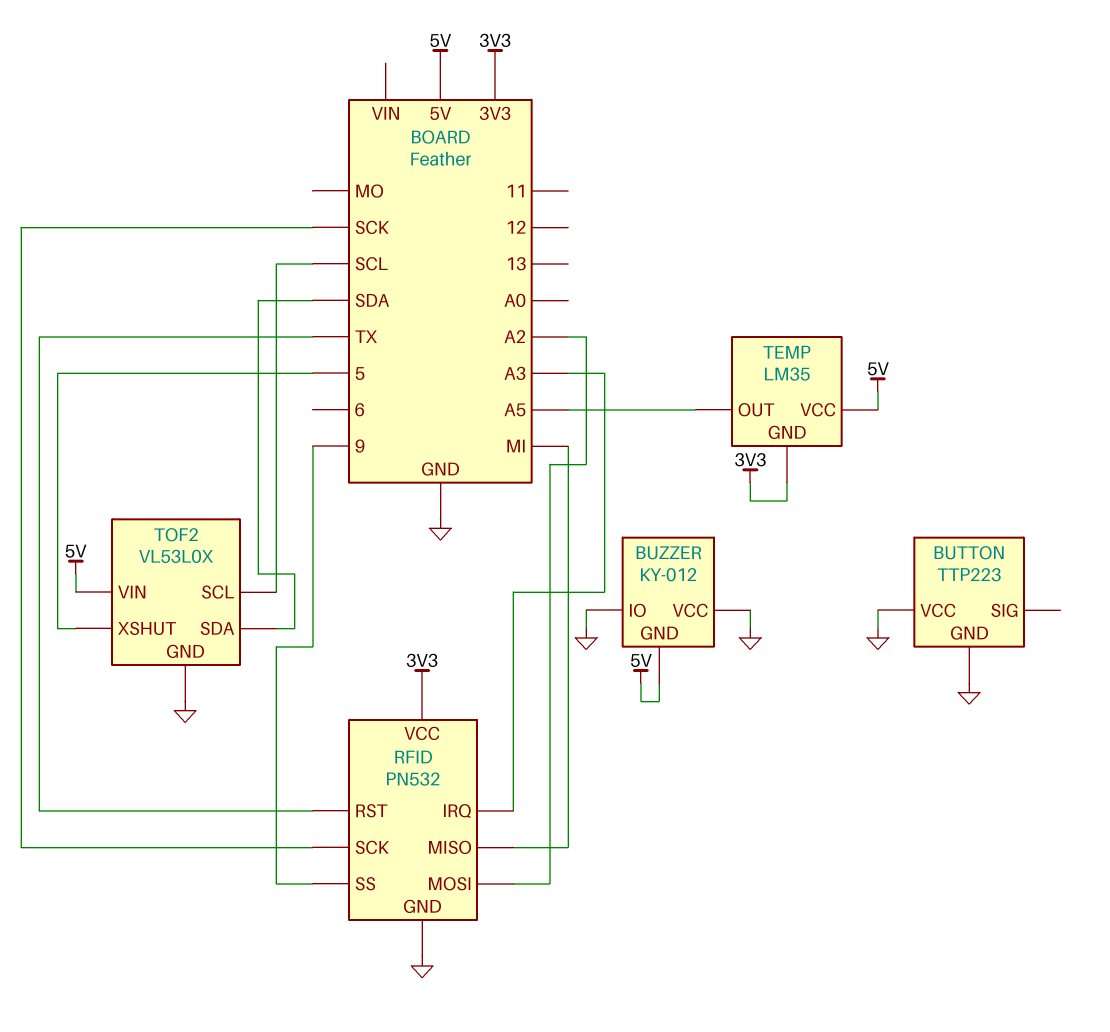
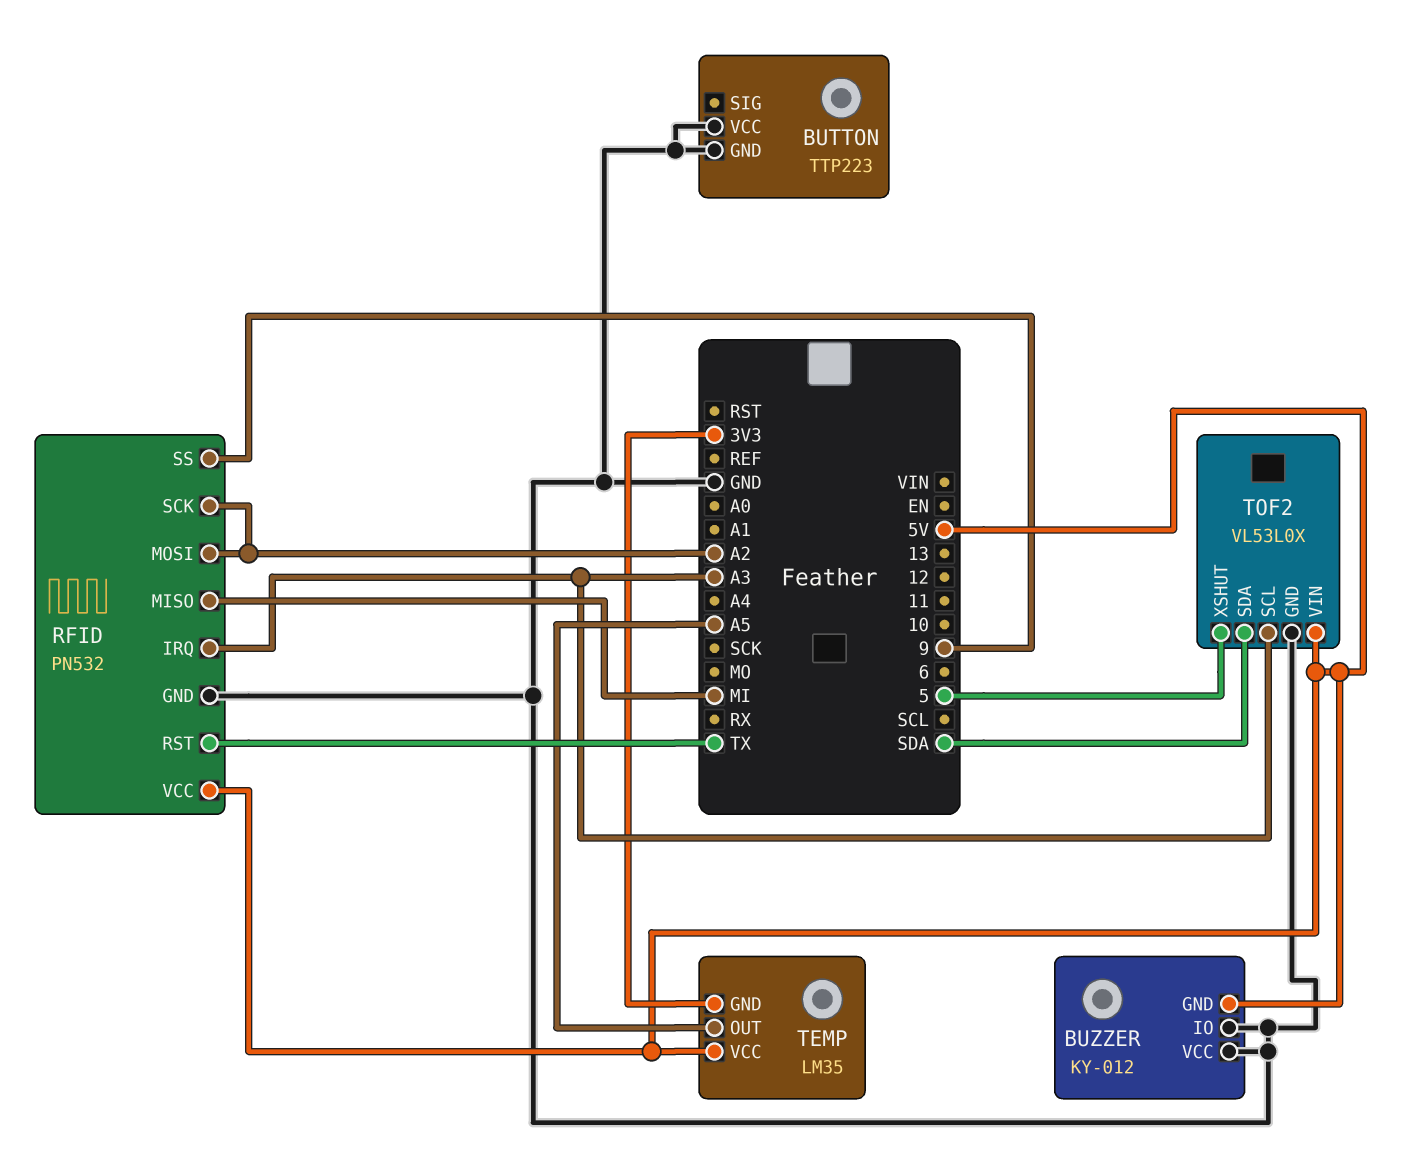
RFID pin SCK: SCK -> A2
RFID pin VCC: 3V3 -> 5V
TOF2 pin SCL: SCL -> A3

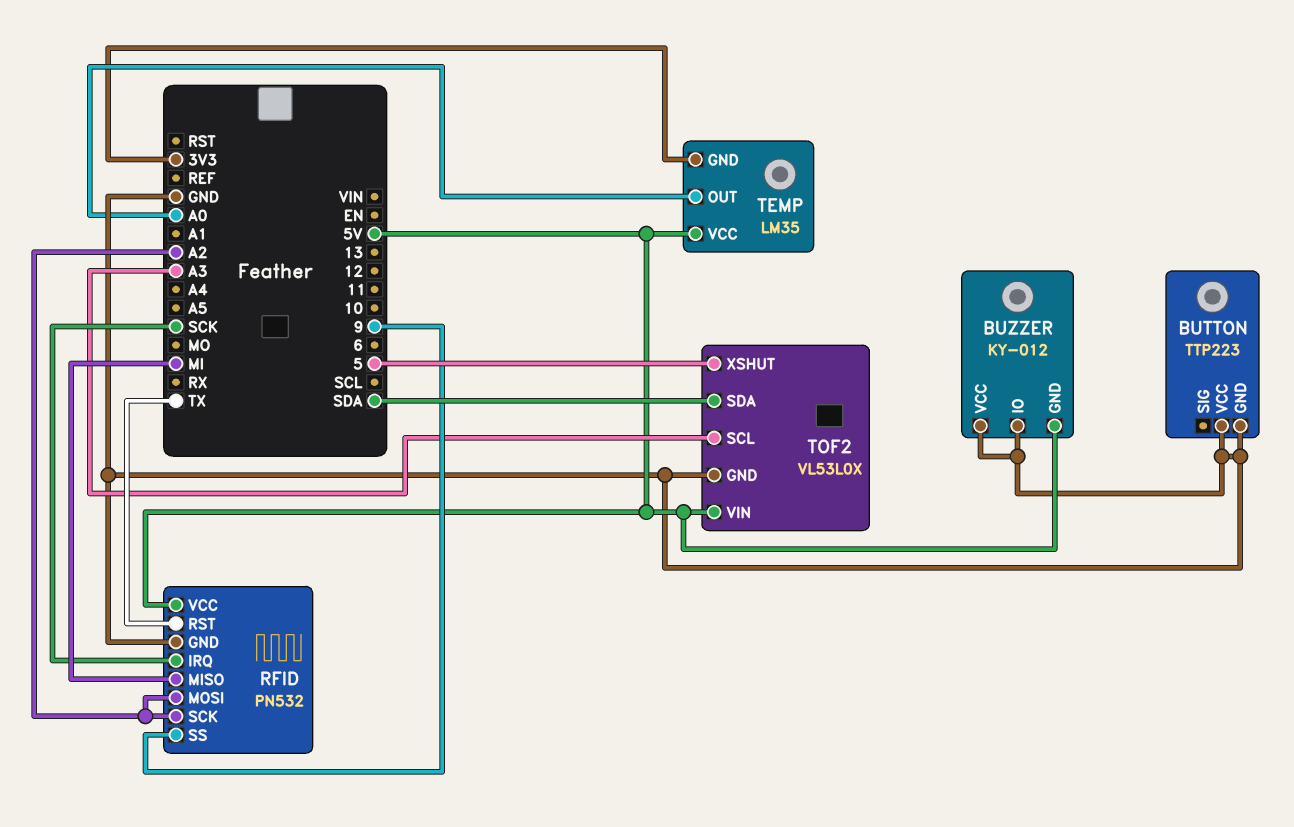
RFID pin IRQ: A3 -> SCK
TEMP pin OUT: A5 -> A0

